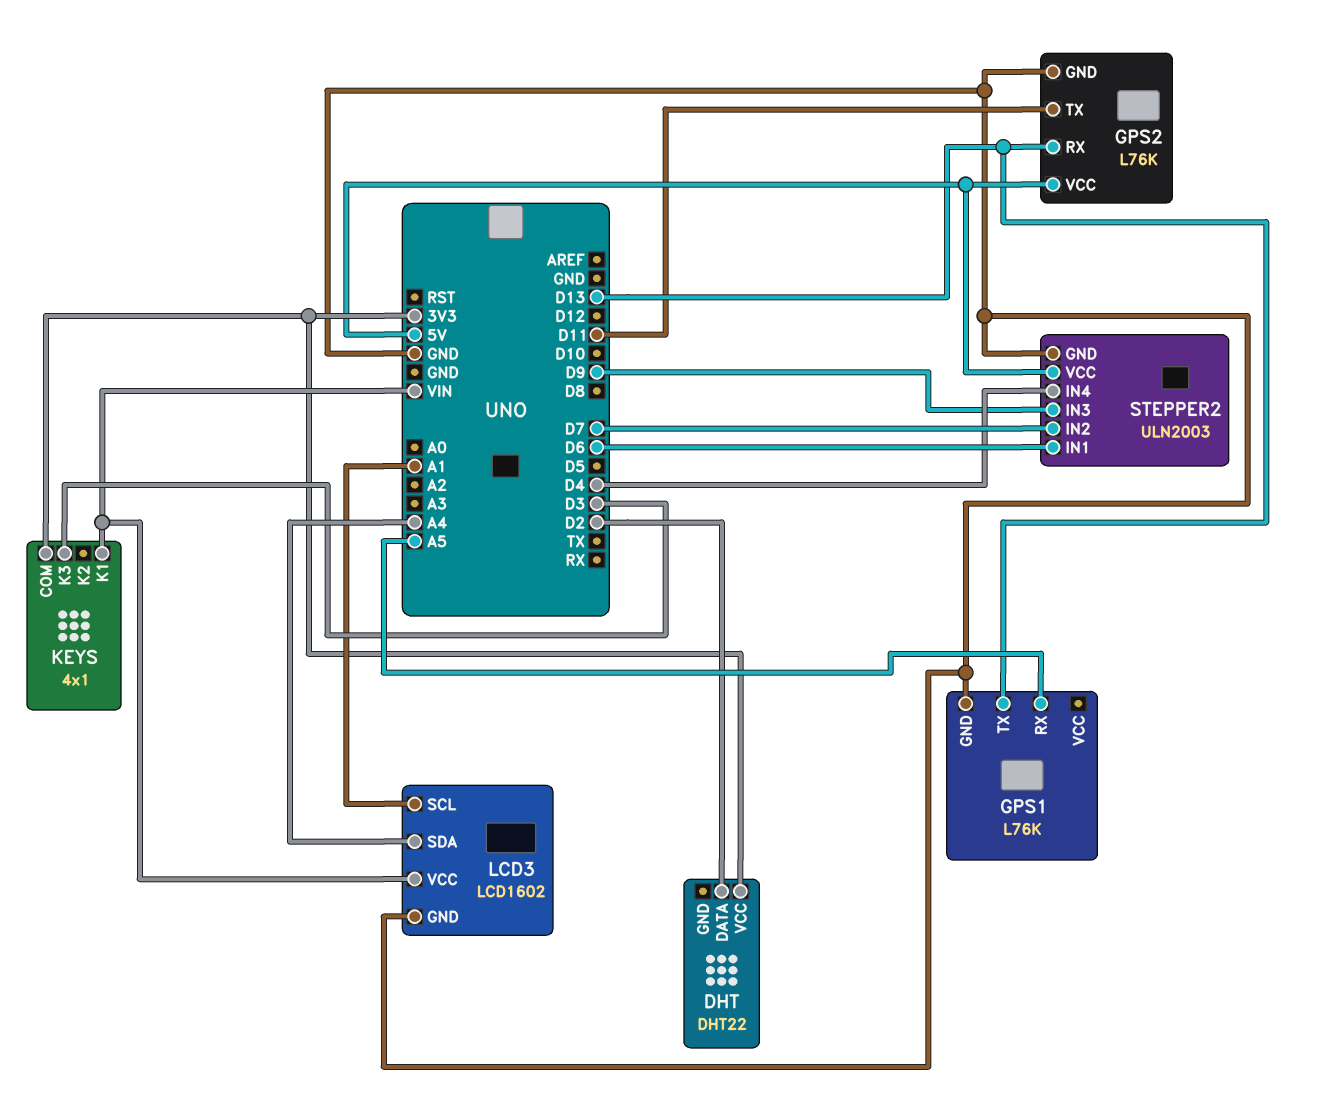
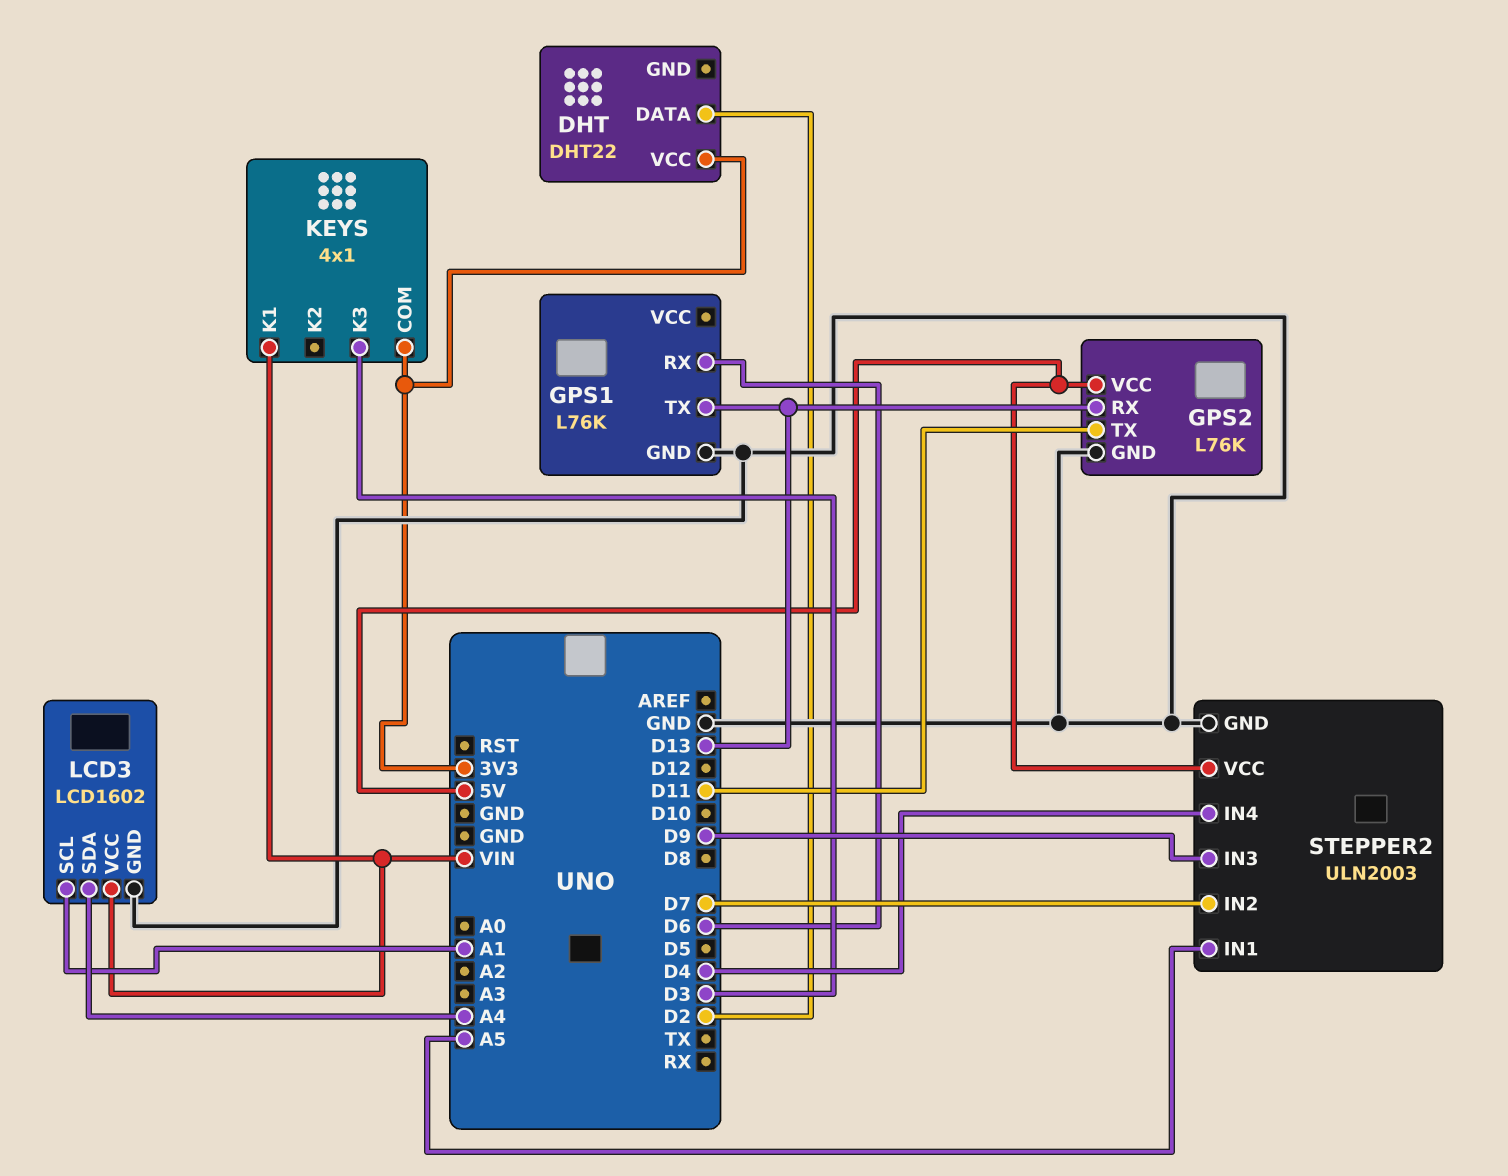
GPS1 pin RX: A5 -> D6
STEPPER2 pin IN1: D6 -> A5

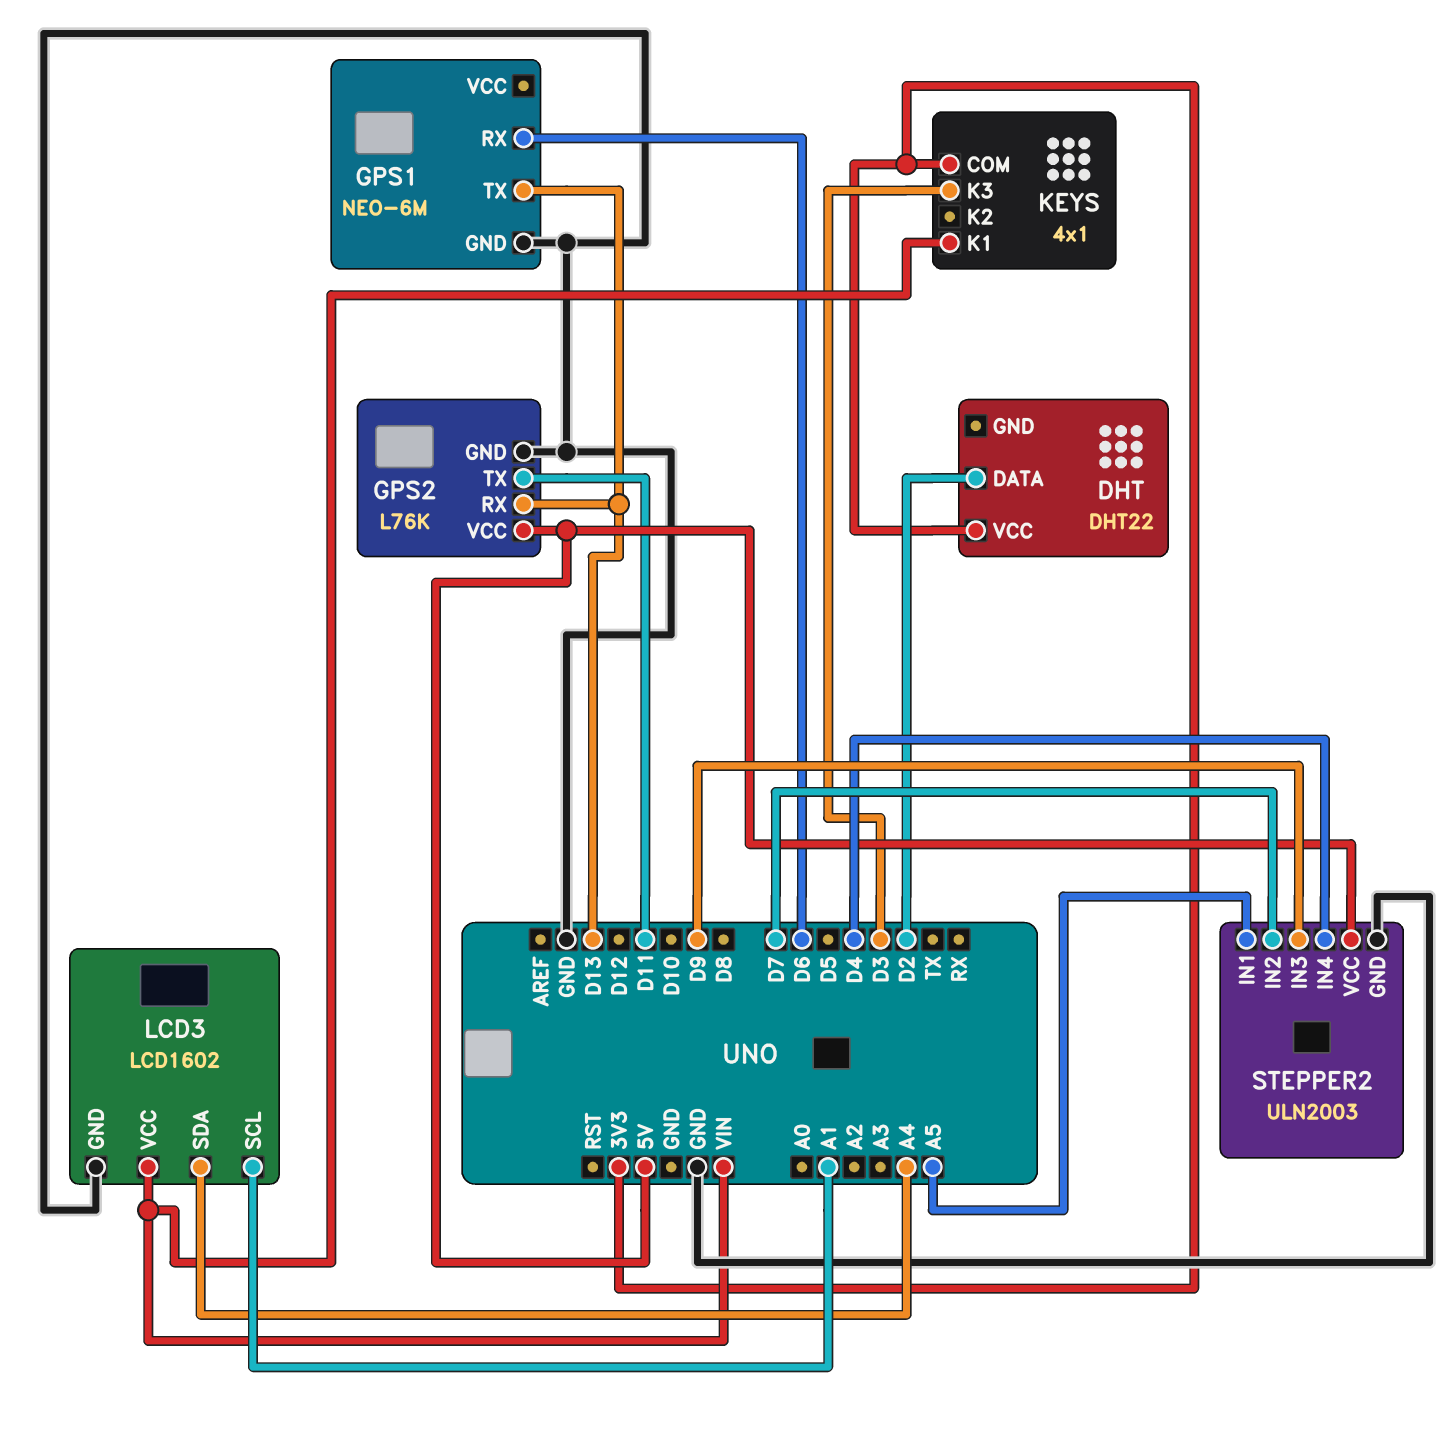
GPS1: L76K -> NEO-6M

